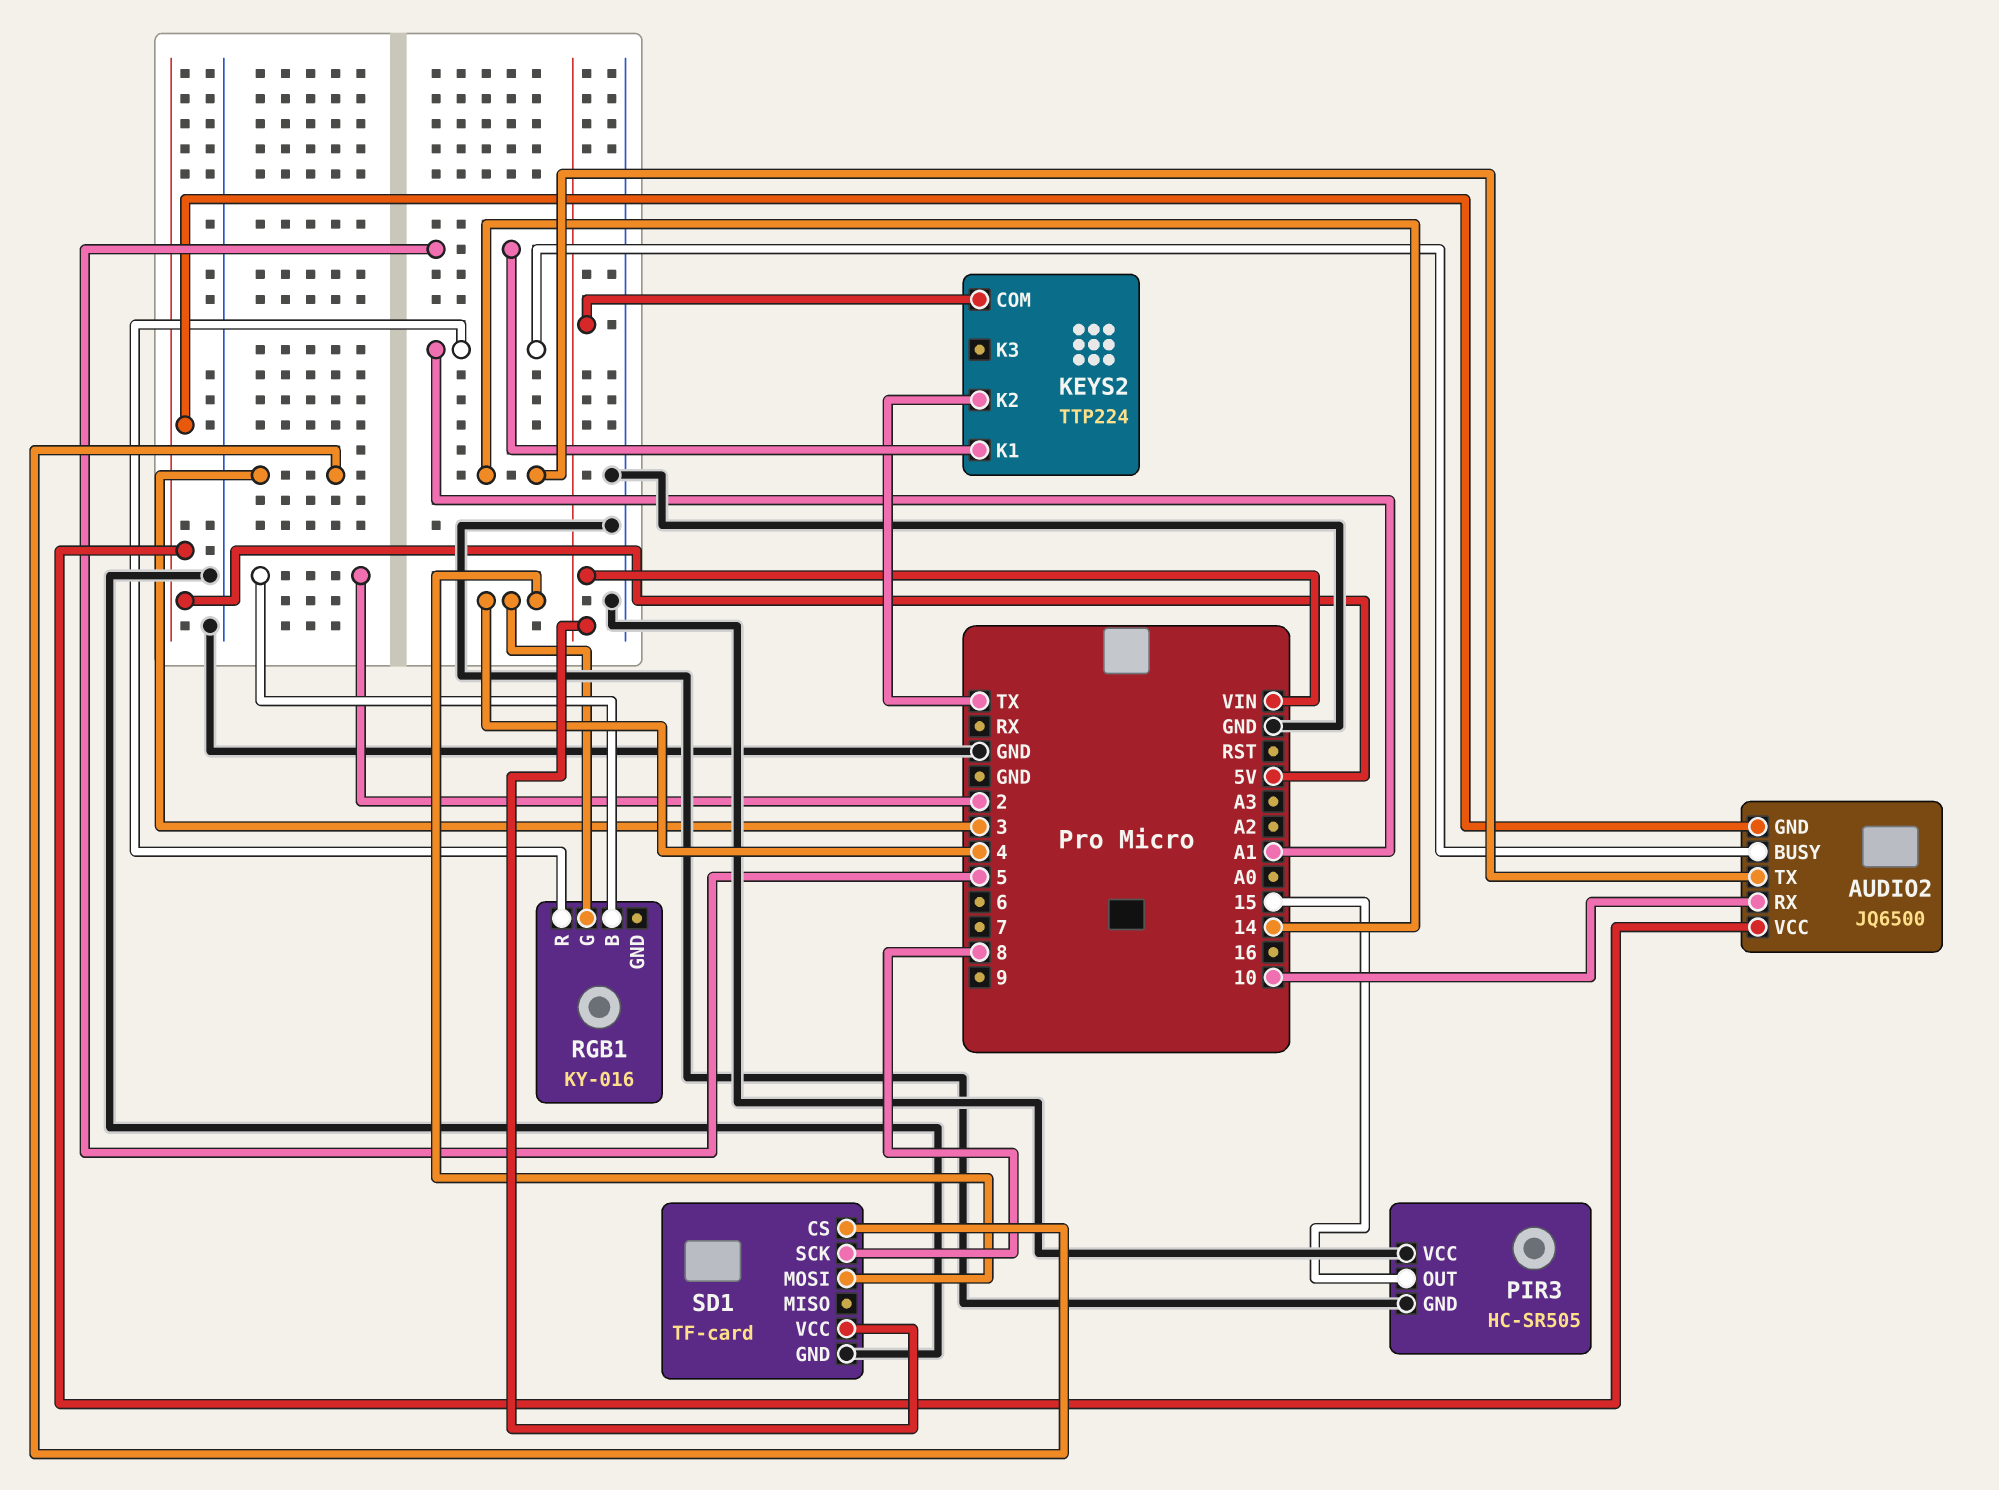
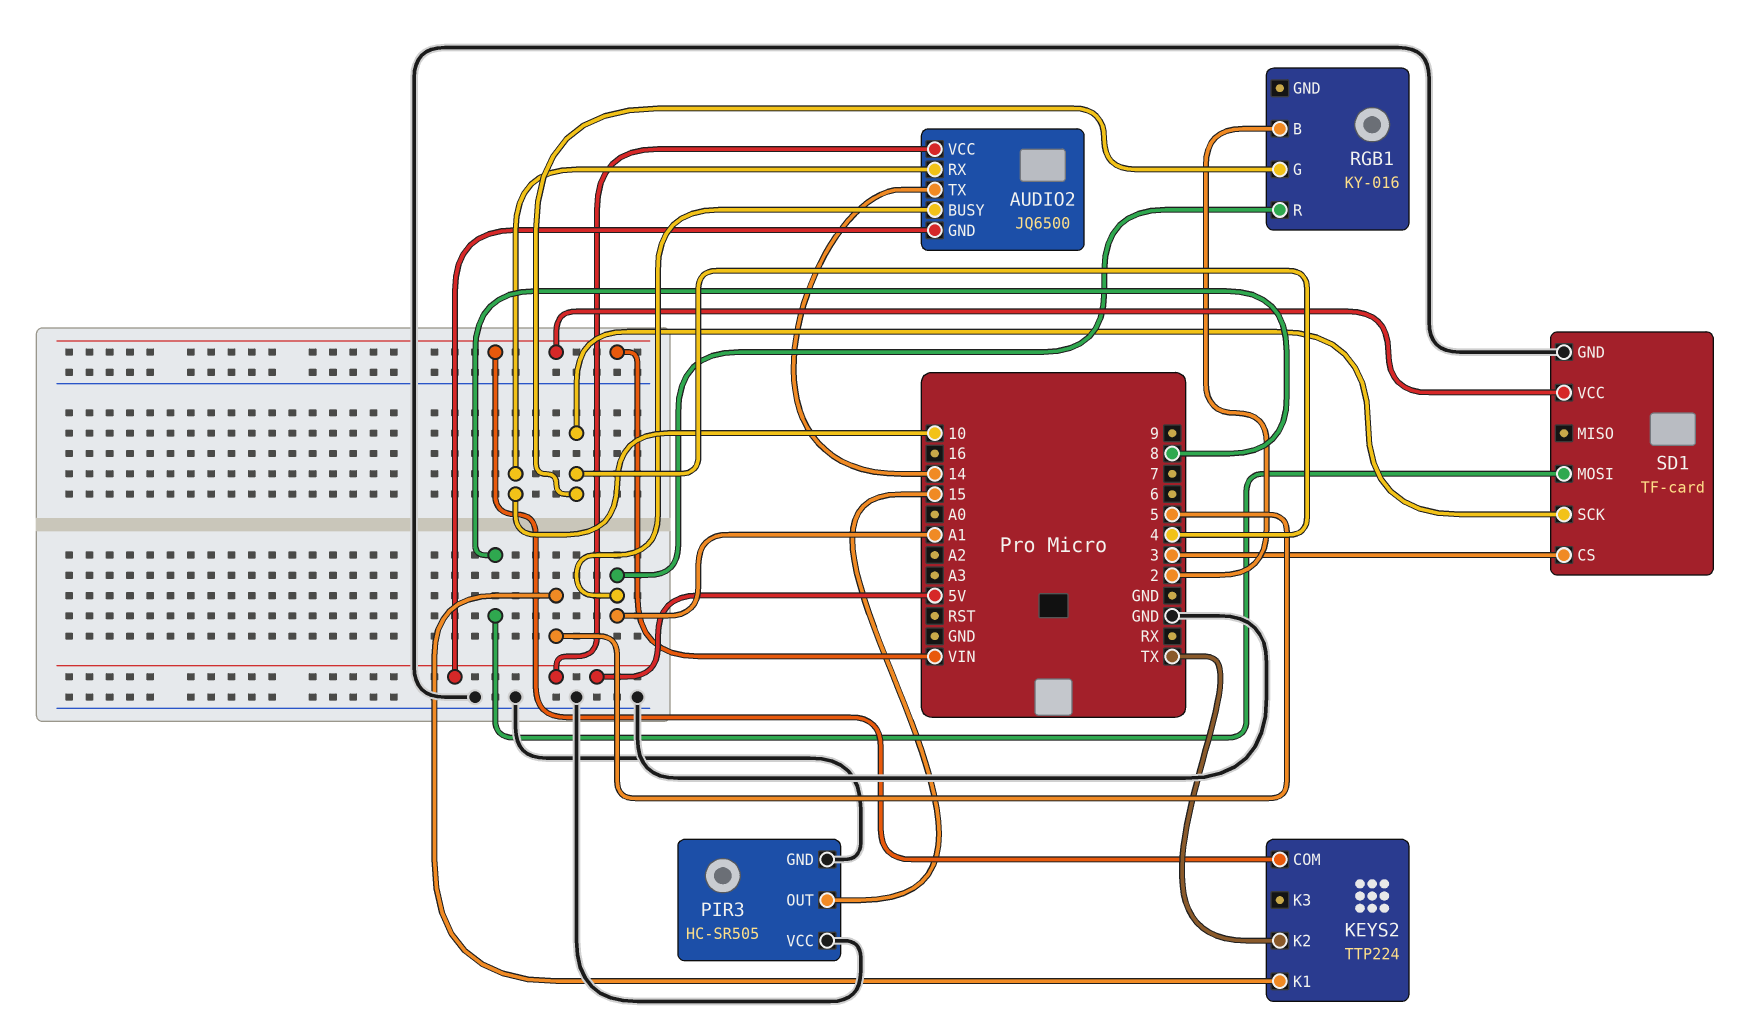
SD1 pin MOSI: 4 -> 8
SD1 pin SCK: 8 -> 4

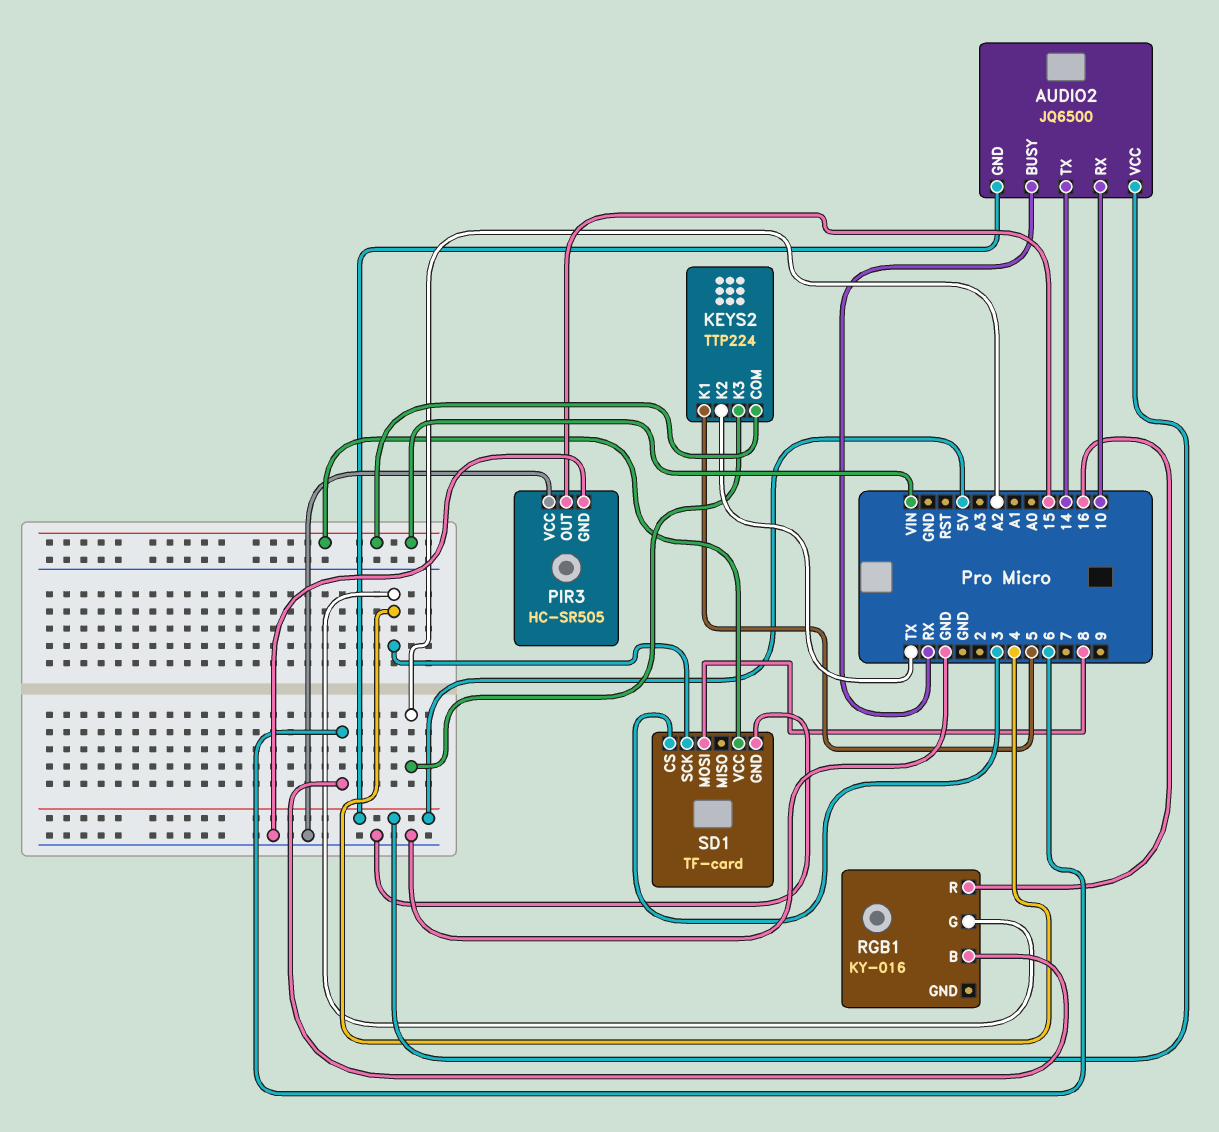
AUDIO2 pin BUSY: A1 -> RX
KEYS2 pin K3: none -> A2
RGB1 pin B: 2 -> 6
RGB1 pin R: A1 -> 16

